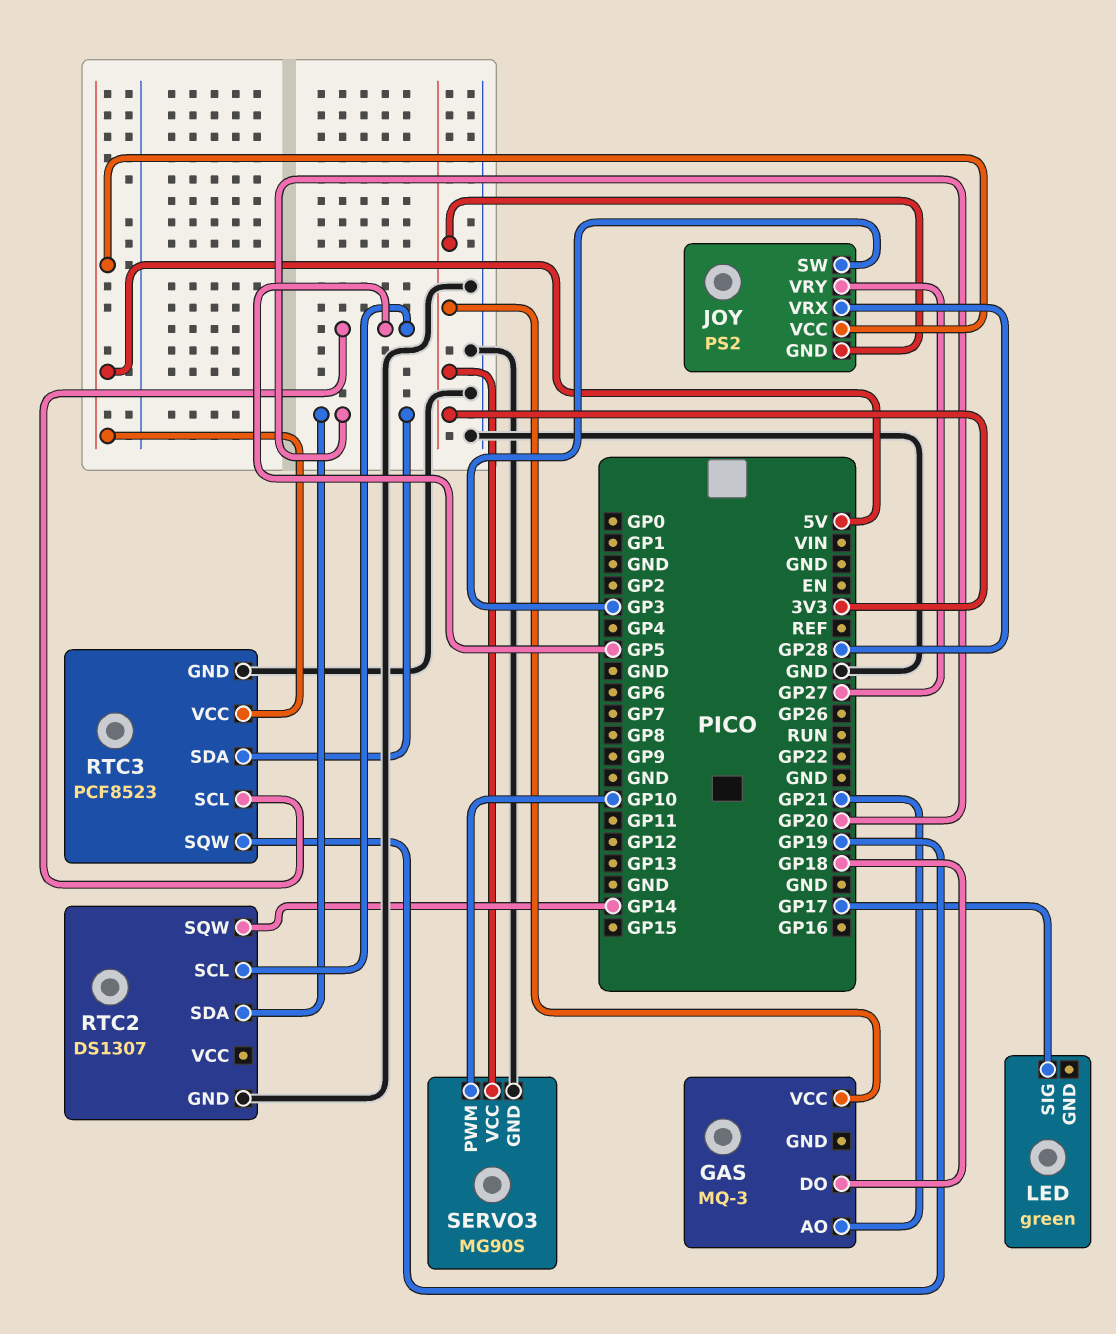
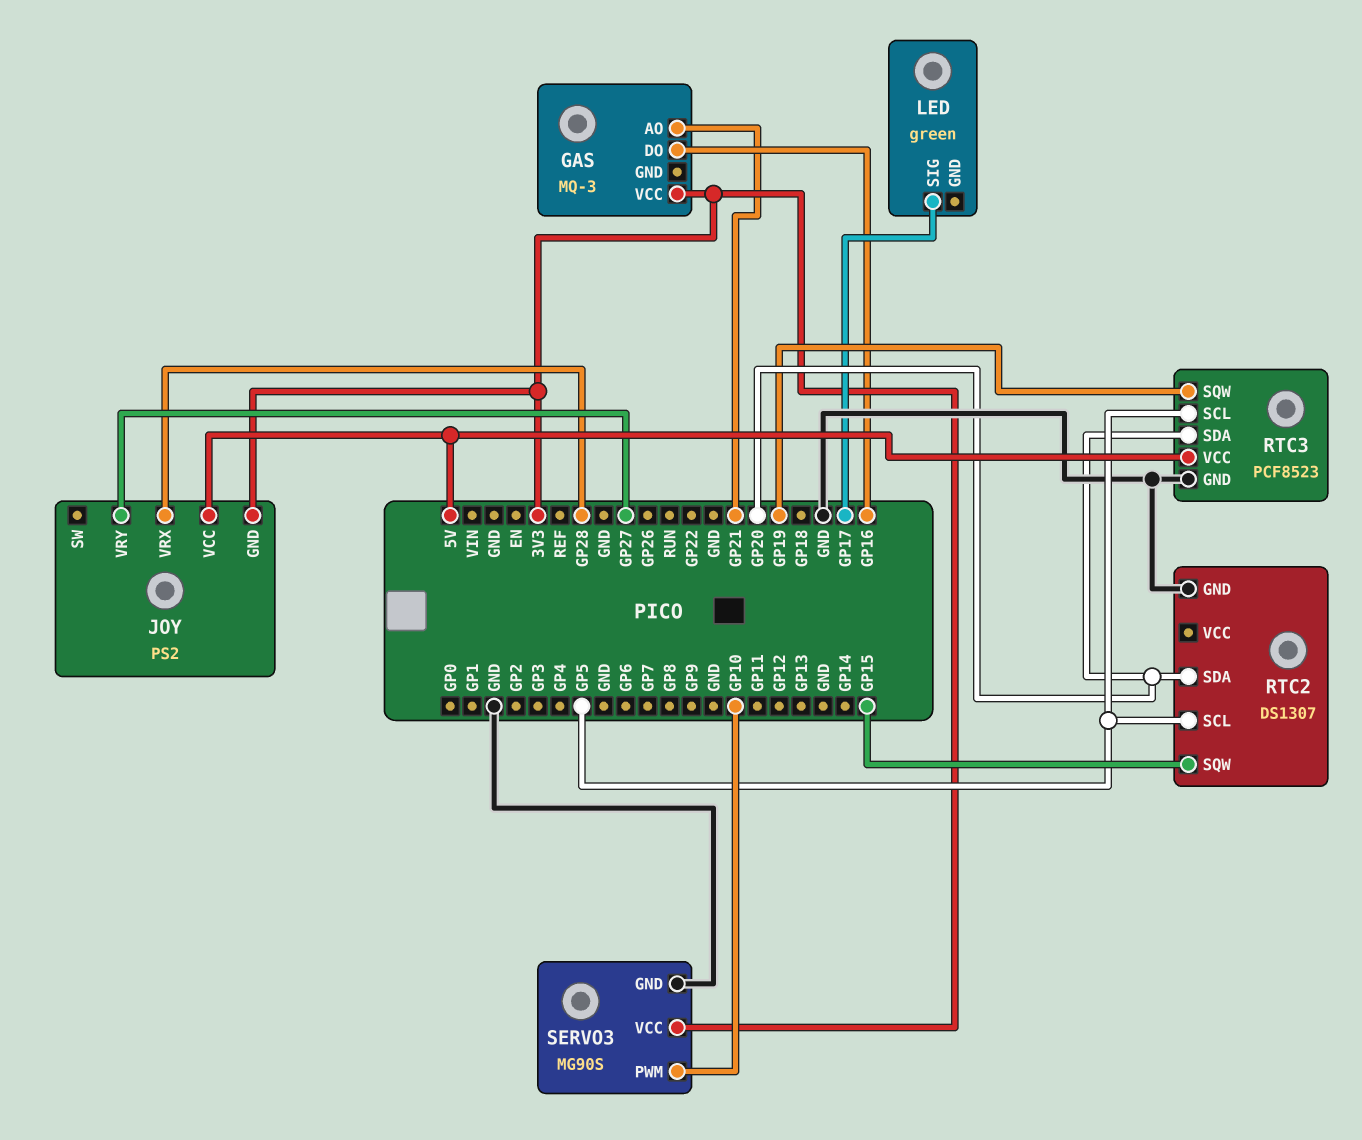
GAS pin DO: GP18 -> GP16
JOY pin SW: GP3 -> none
RTC2 pin SQW: GP14 -> GP15

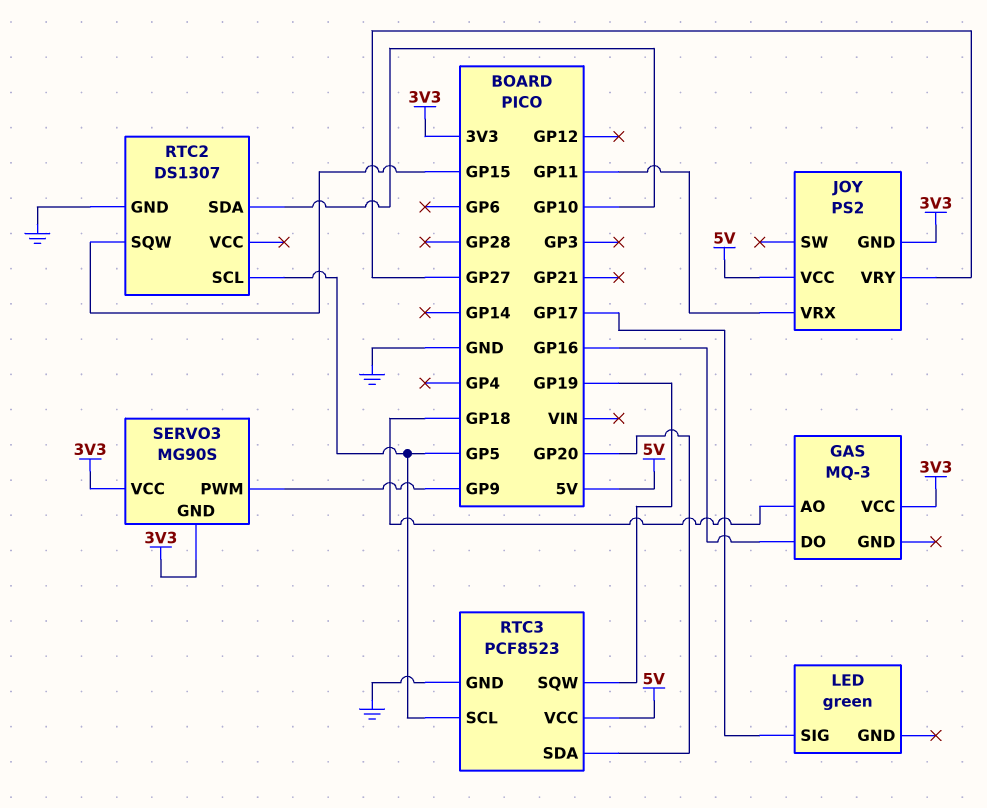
GAS pin AO: GP21 -> GP18
JOY pin VRX: GP28 -> GP11
RTC2 pin SDA: GP20 -> GP10
SERVO3 pin GND: GND -> 3V3
SERVO3 pin PWM: GP10 -> GP9

